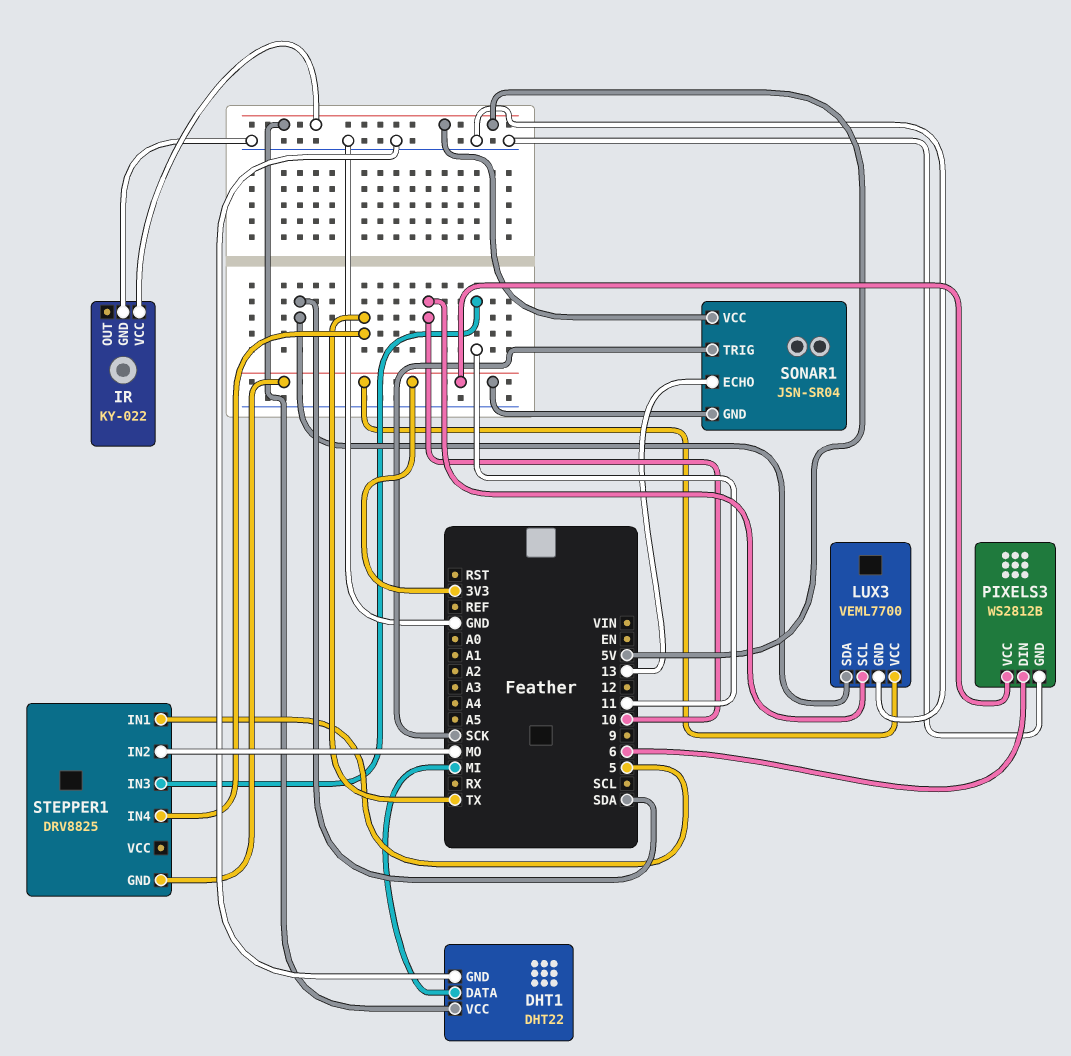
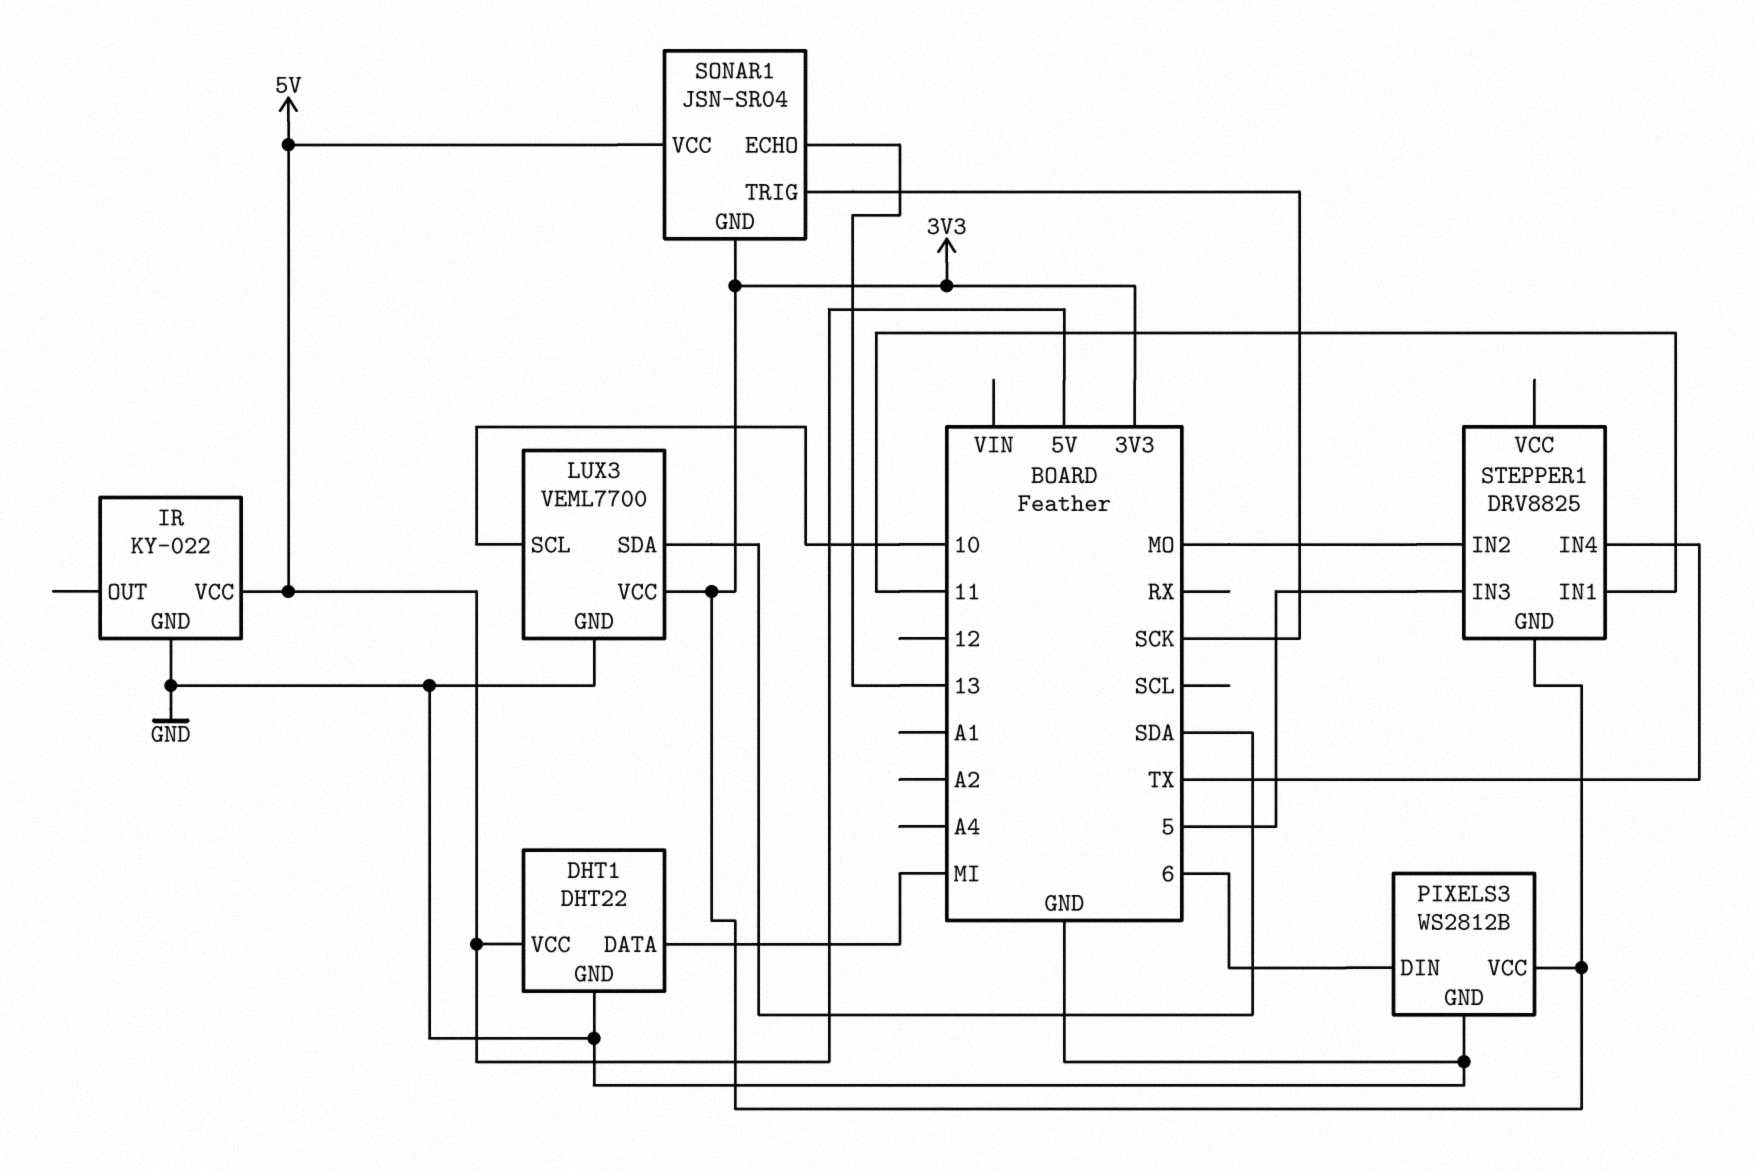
STEPPER1 pin IN1: 5 -> 11
STEPPER1 pin IN3: 11 -> 5

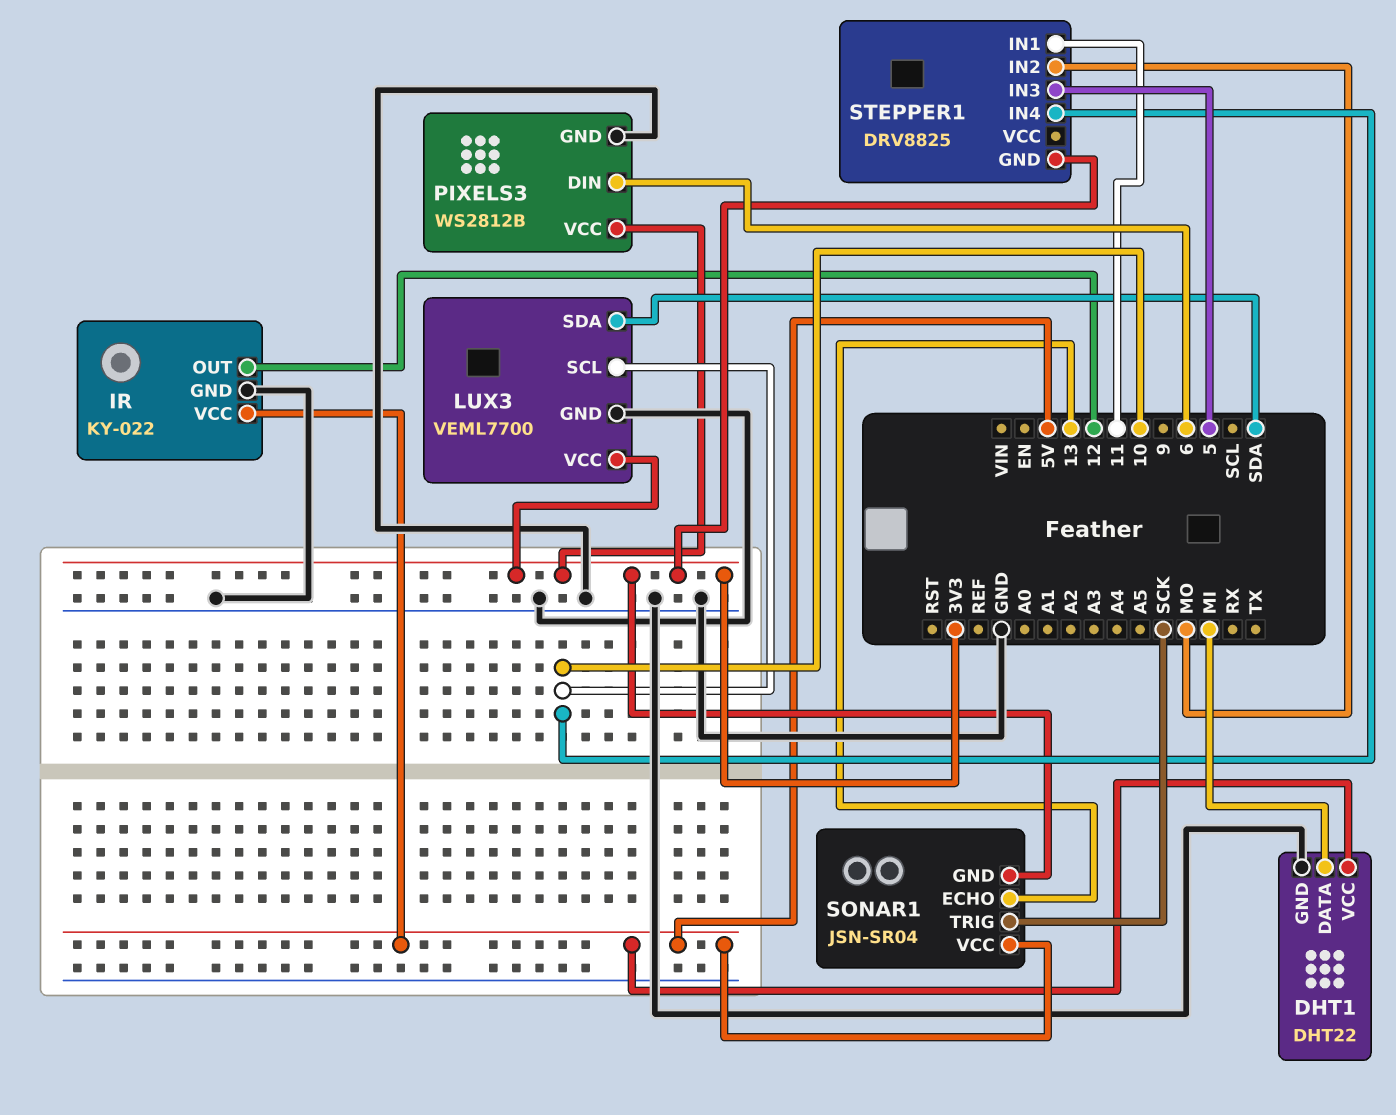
IR pin OUT: none -> 12
STEPPER1 pin IN4: TX -> 10

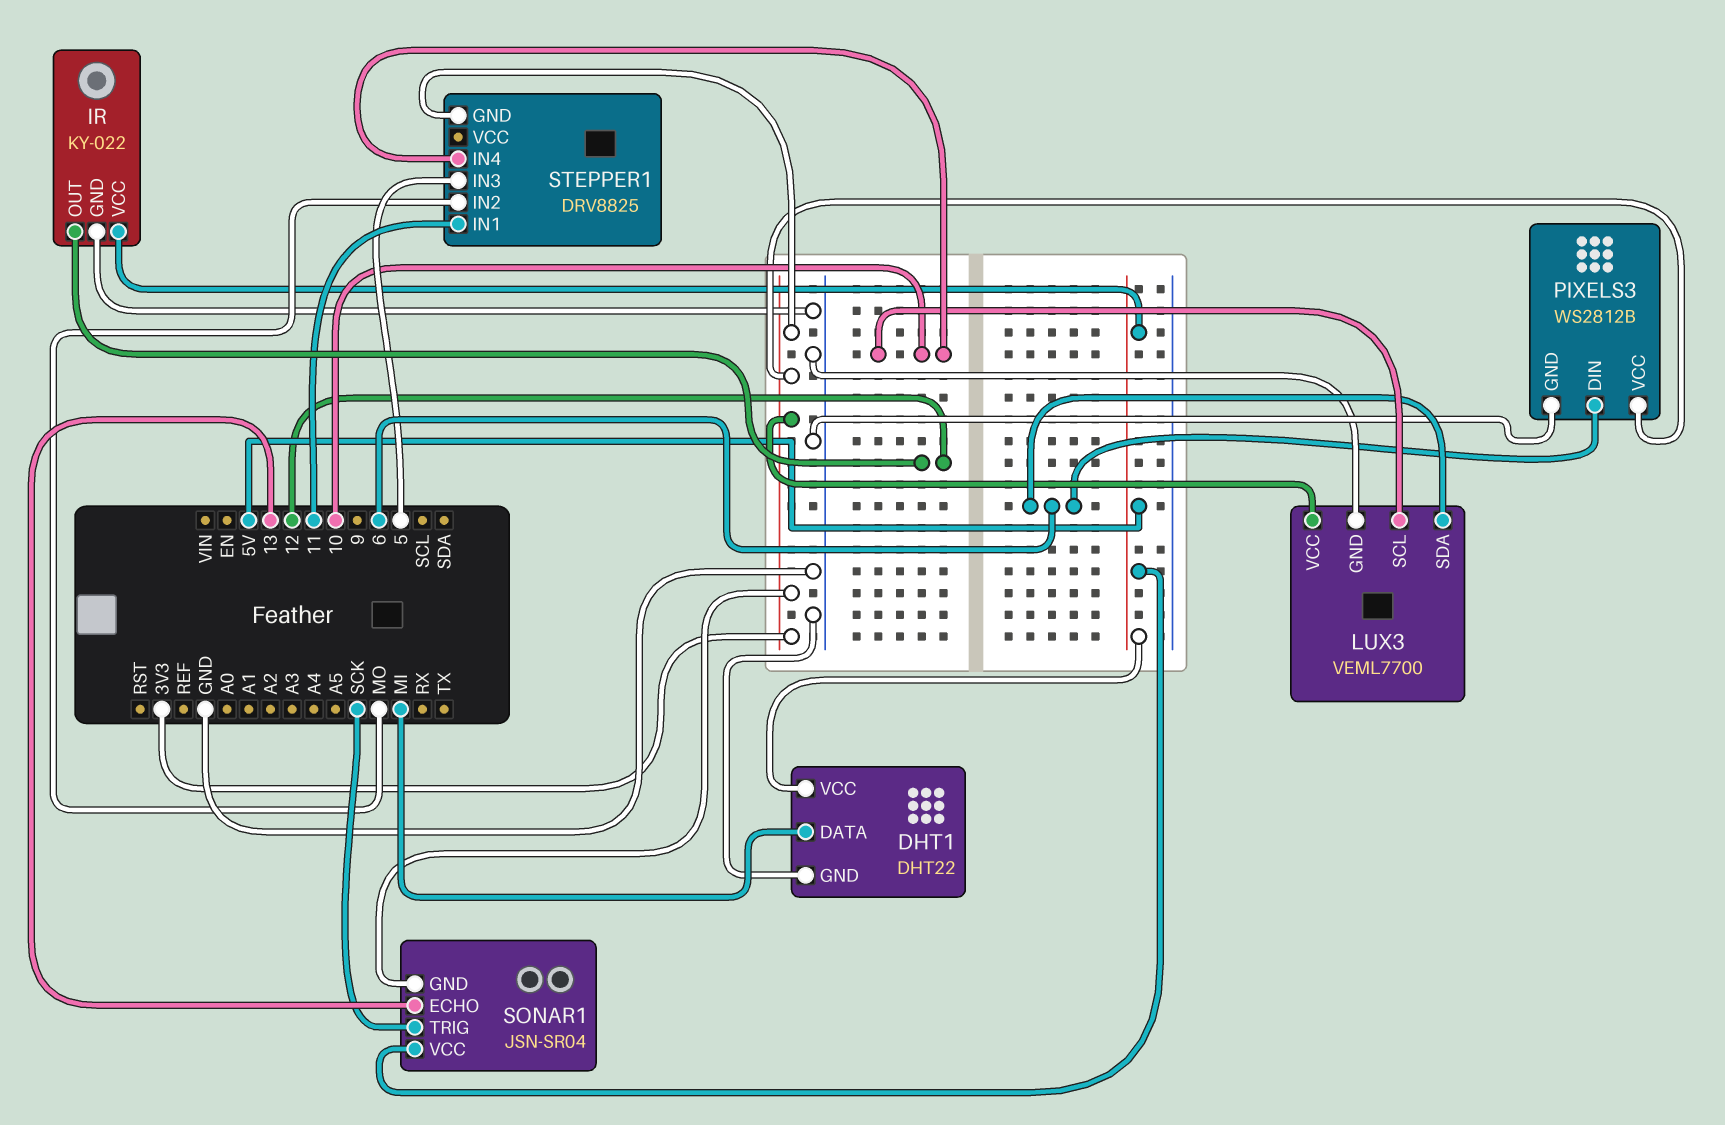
LUX3 pin SDA: SDA -> 6

